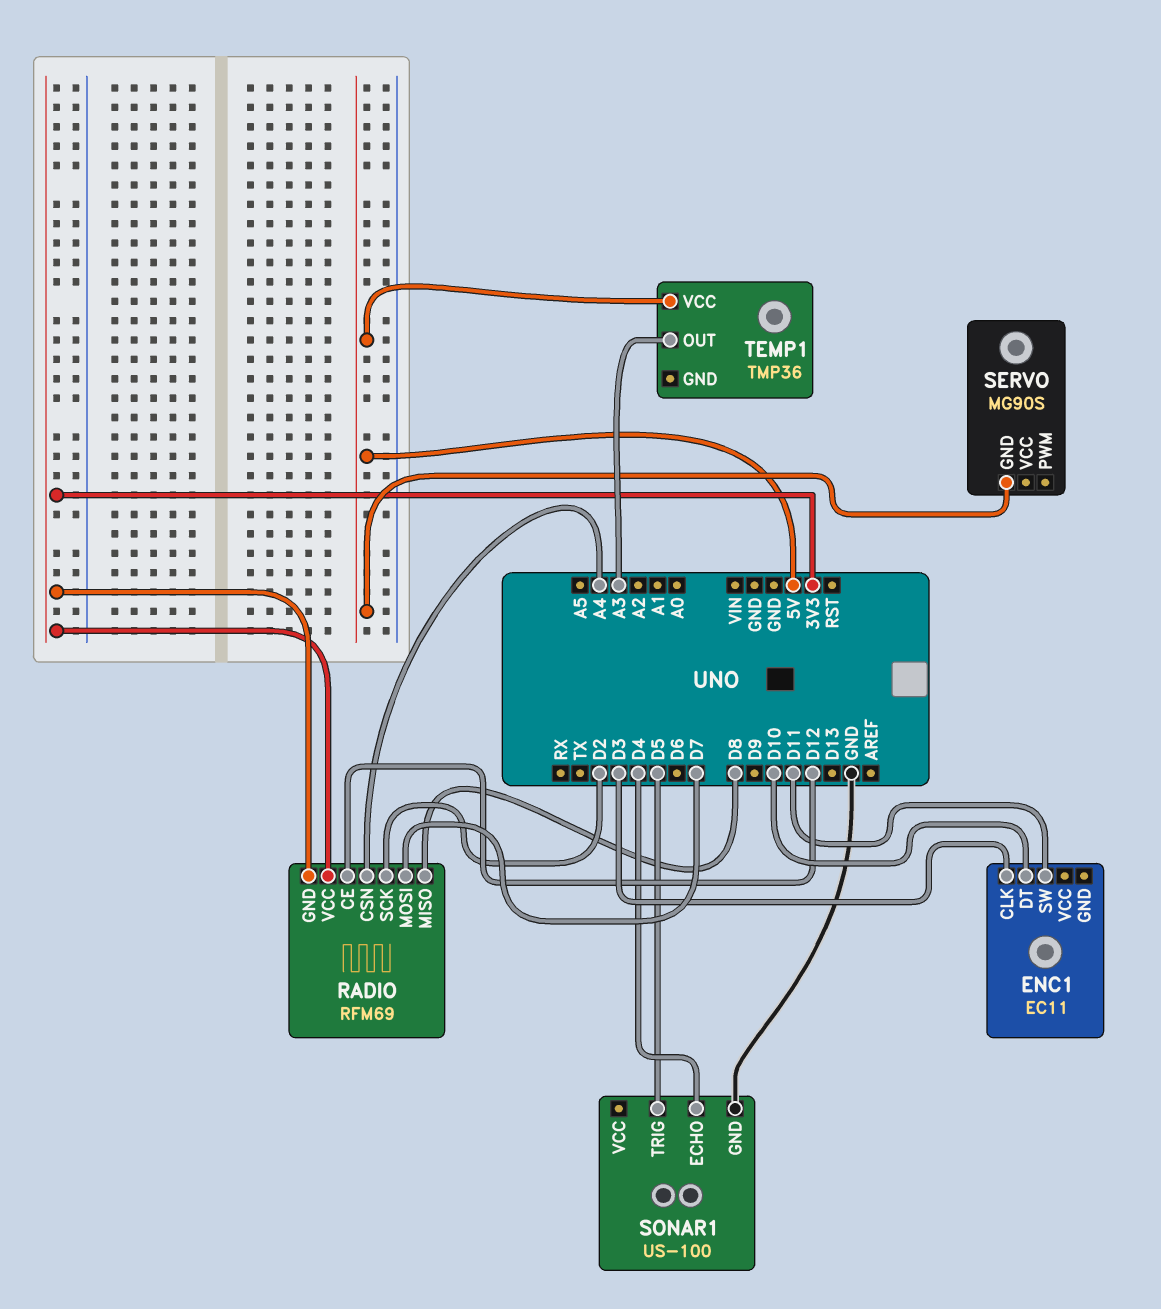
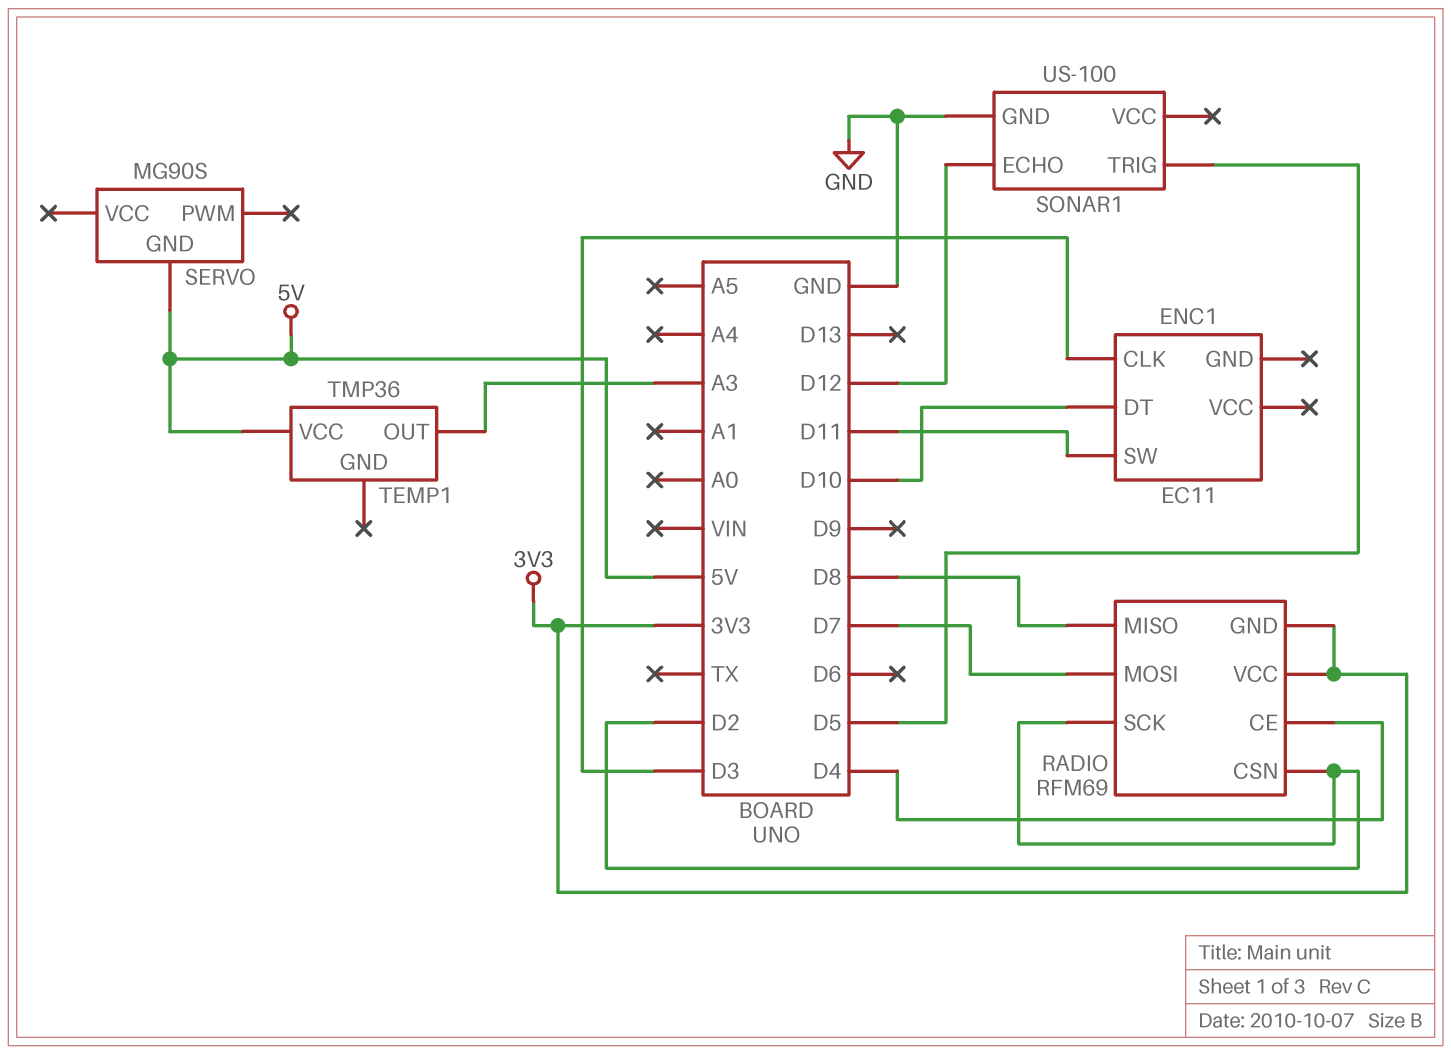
RADIO pin CE: D12 -> D4
RADIO pin CSN: A4 -> D2
SONAR1 pin ECHO: D4 -> D12

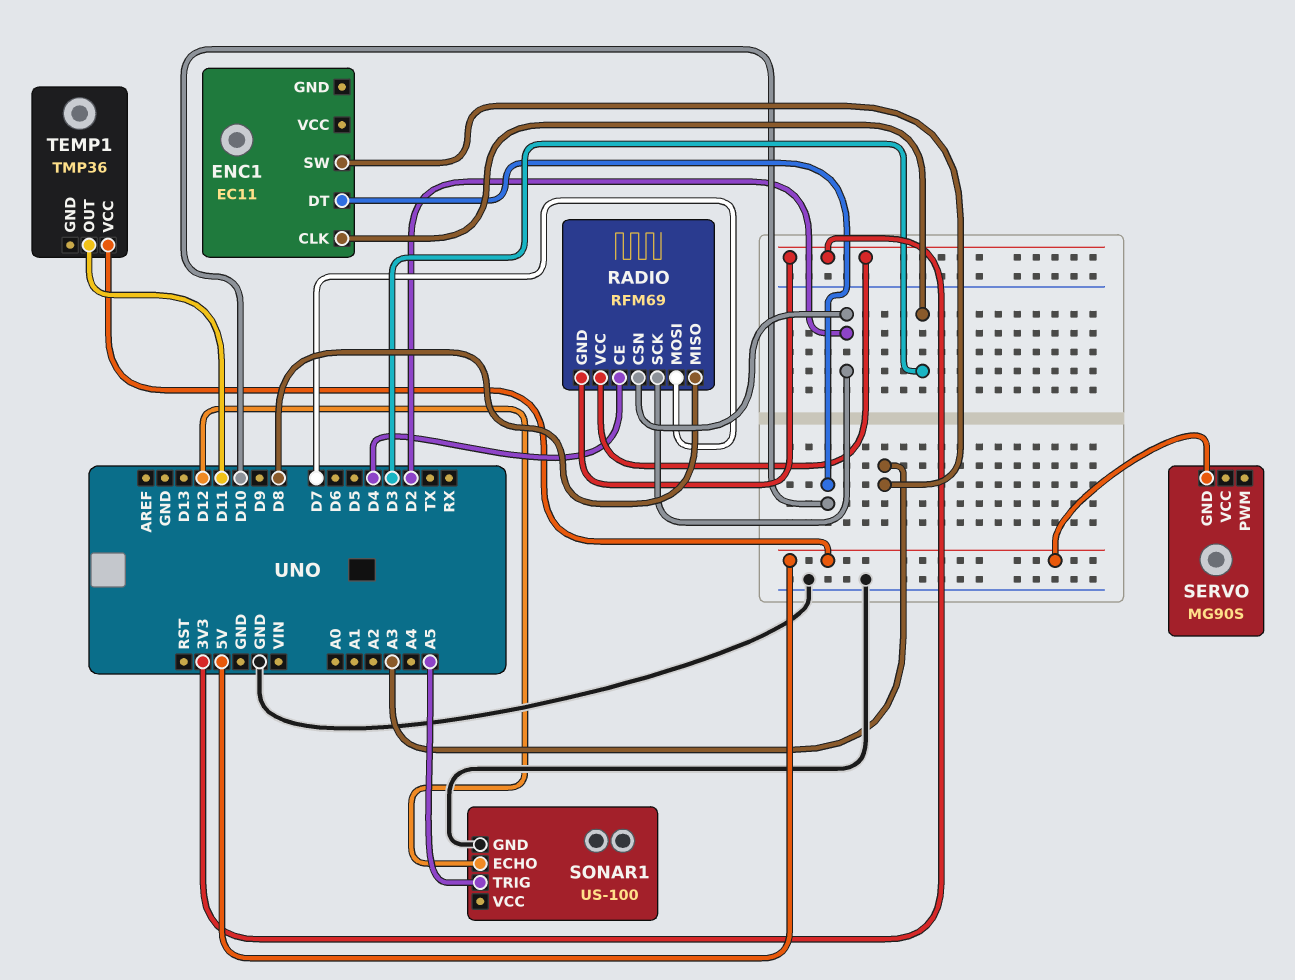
ENC1 pin SW: D11 -> A3
SONAR1 pin TRIG: D5 -> A5
TEMP1 pin OUT: A3 -> D11

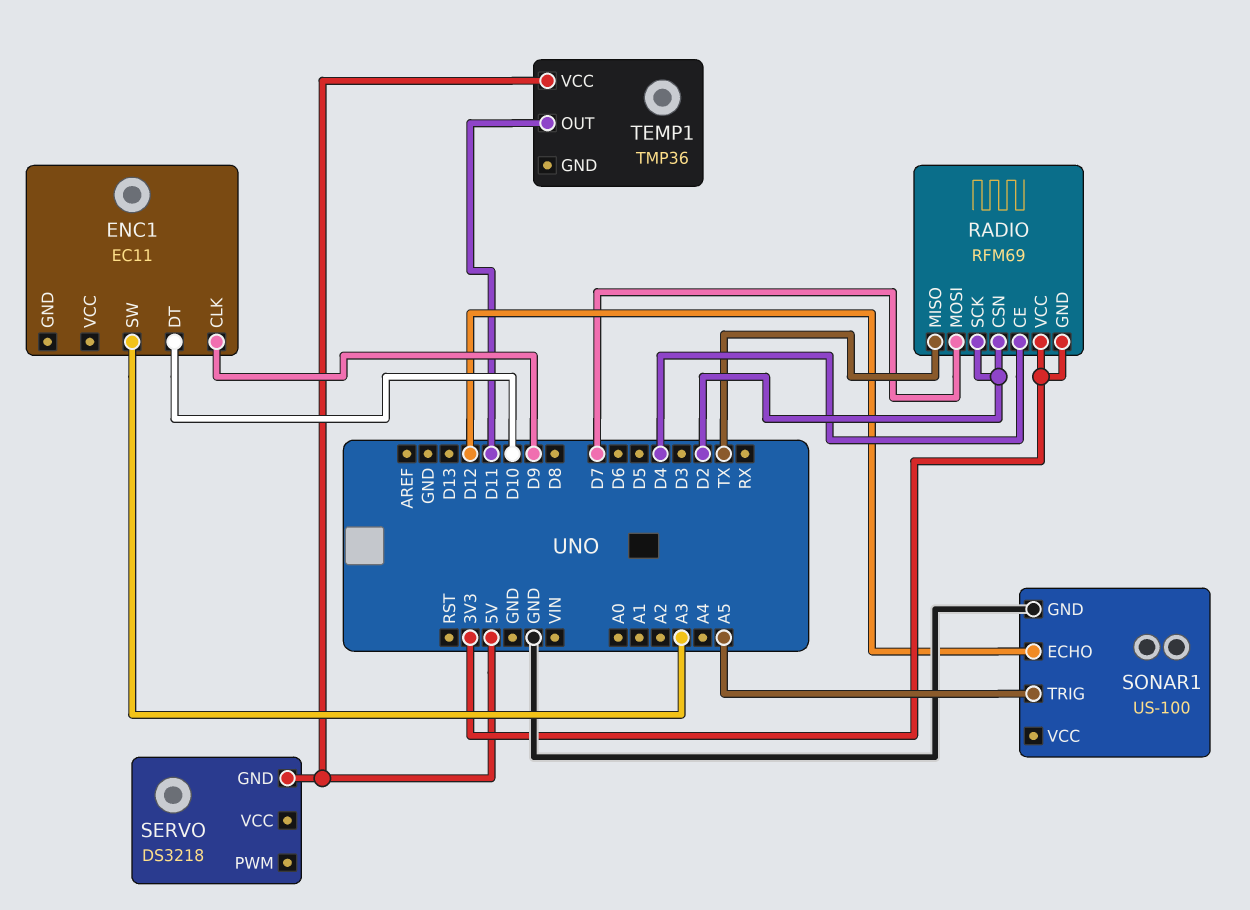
ENC1 pin CLK: D3 -> D9
RADIO pin MISO: D8 -> TX
SERVO: MG90S -> DS3218

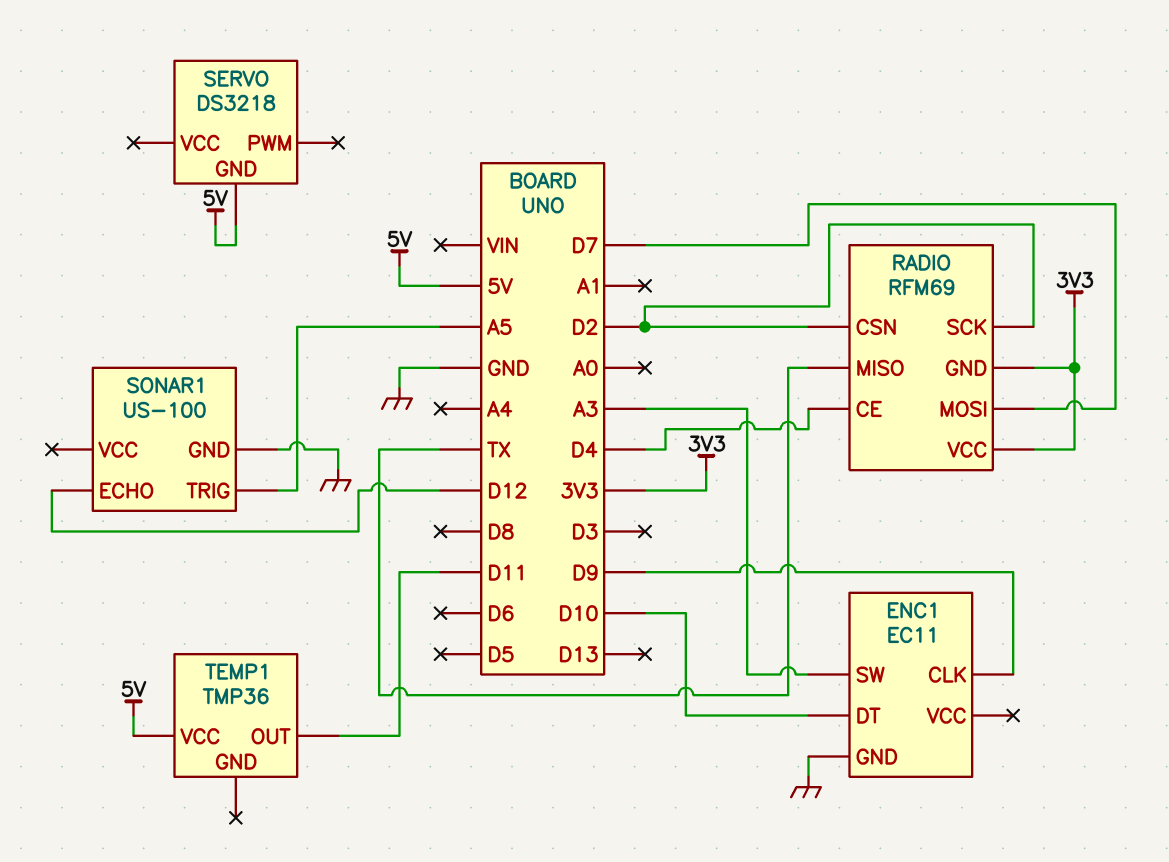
ENC1 pin GND: none -> GND

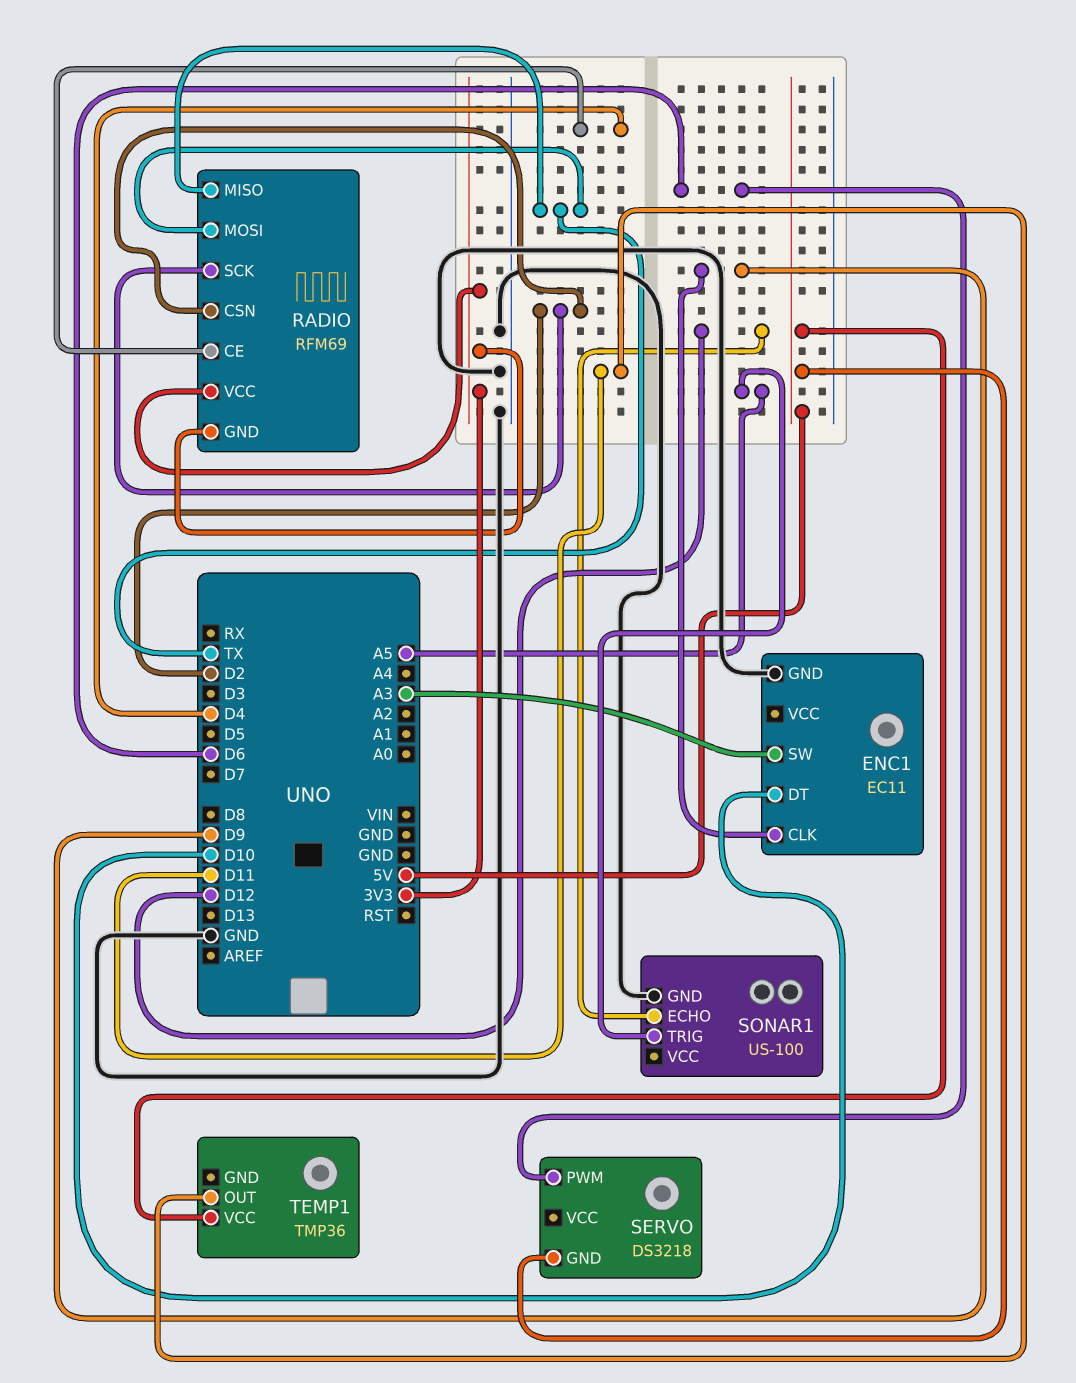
RADIO pin MOSI: D7 -> TX
SERVO pin PWM: none -> D6

